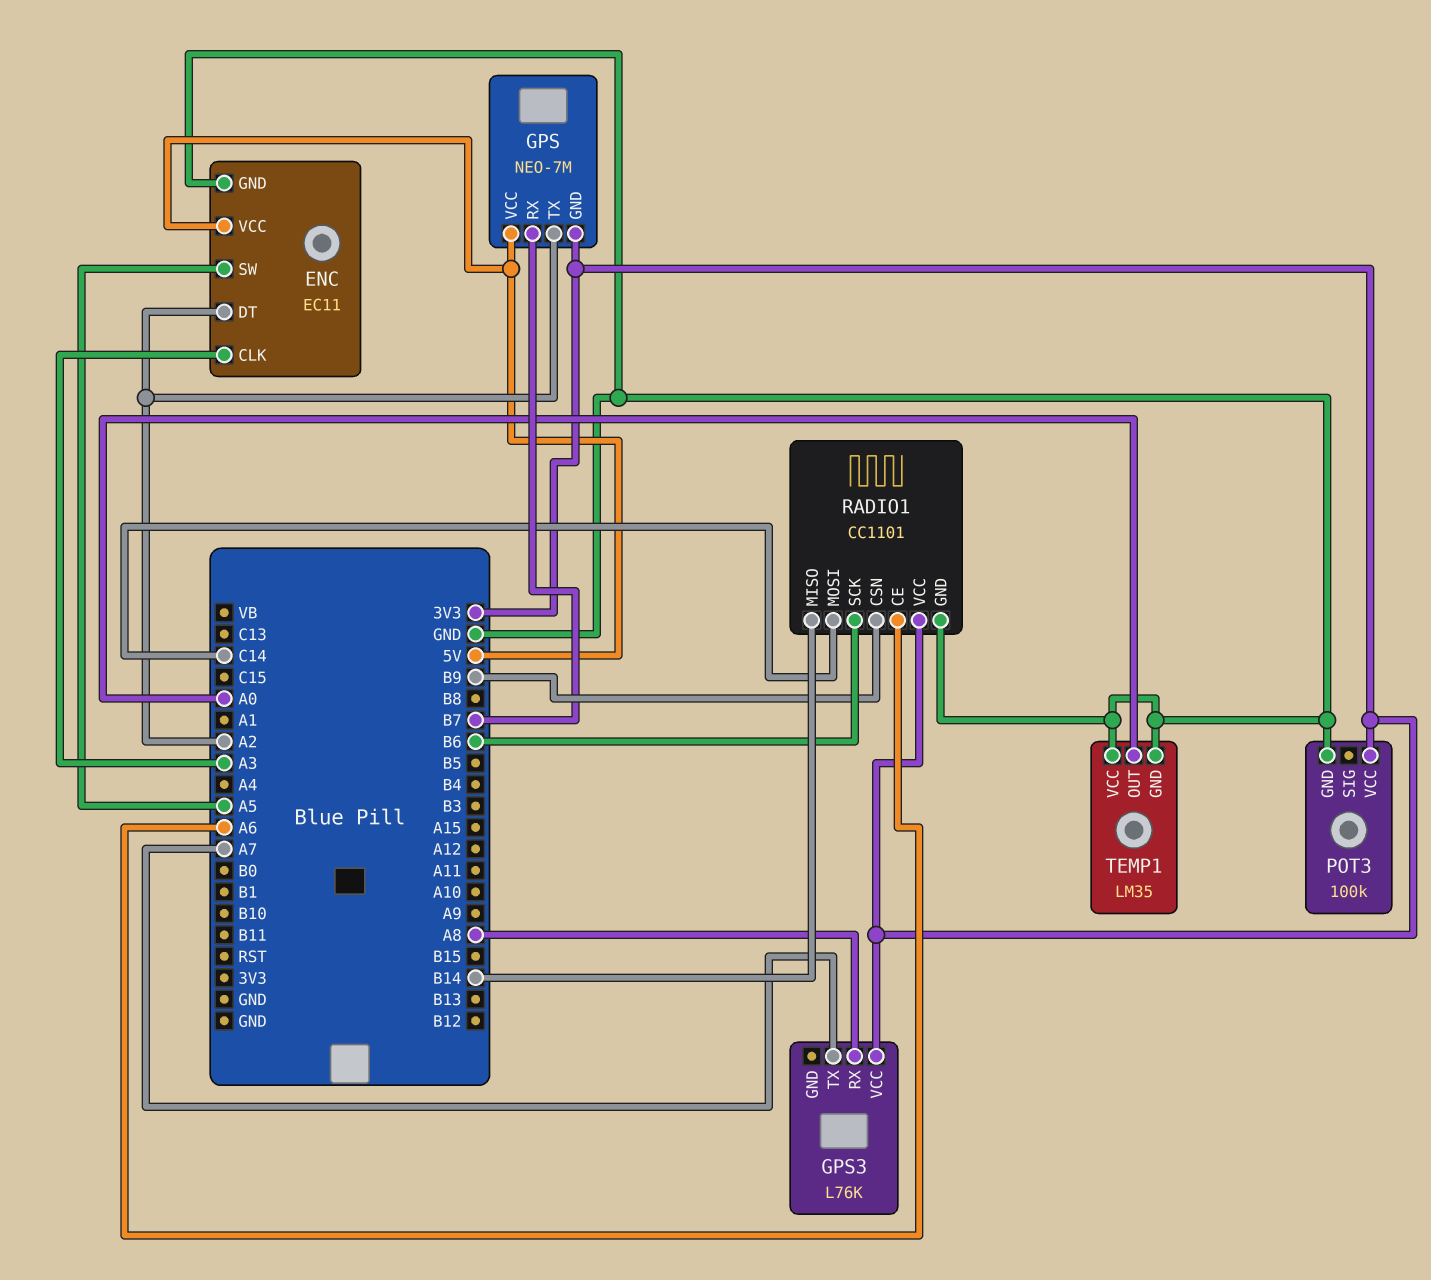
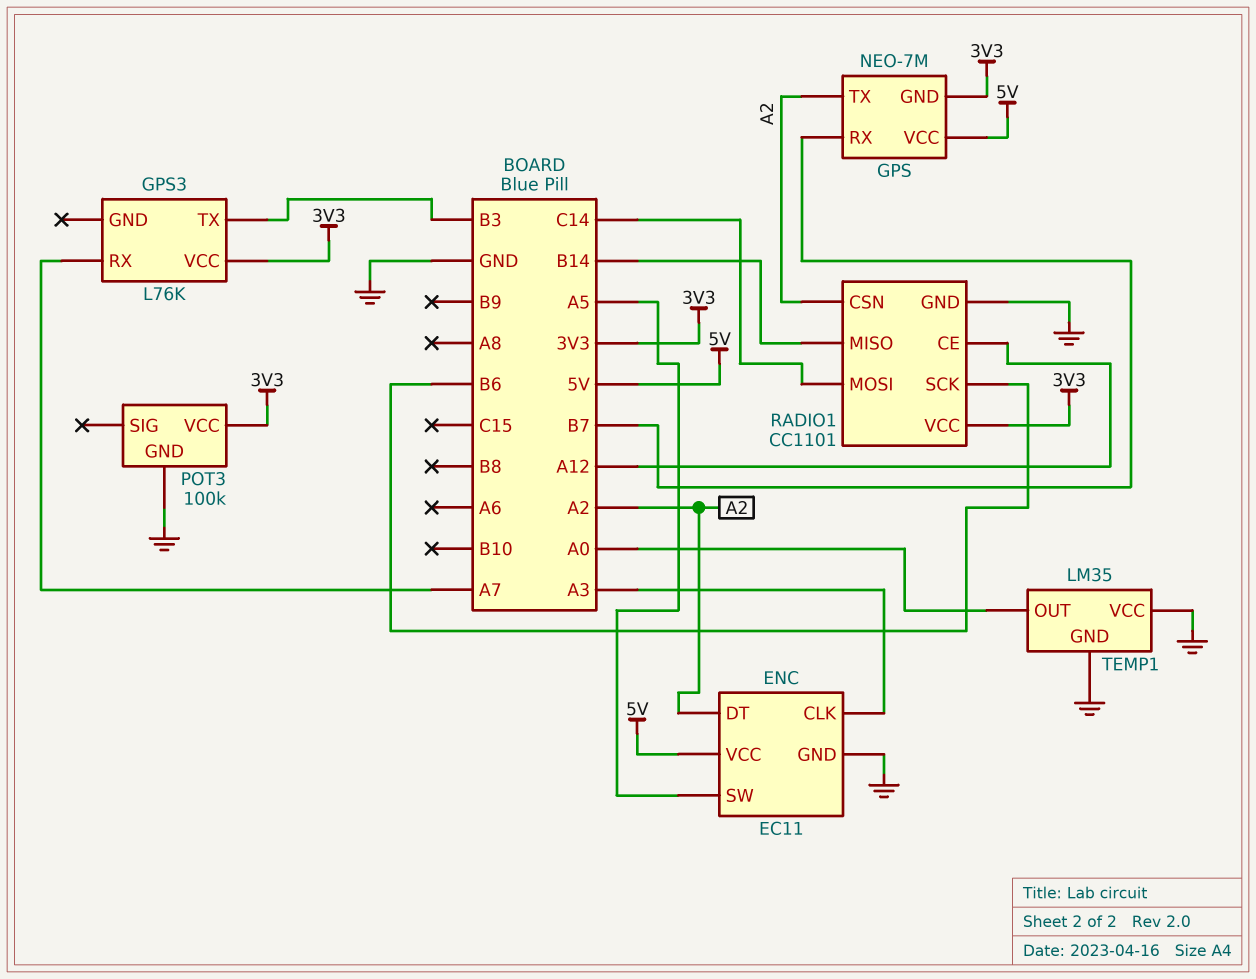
GPS3 pin RX: A8 -> A7
GPS3 pin TX: A7 -> B3
RADIO1 pin CE: A6 -> A12
RADIO1 pin CSN: B9 -> A2

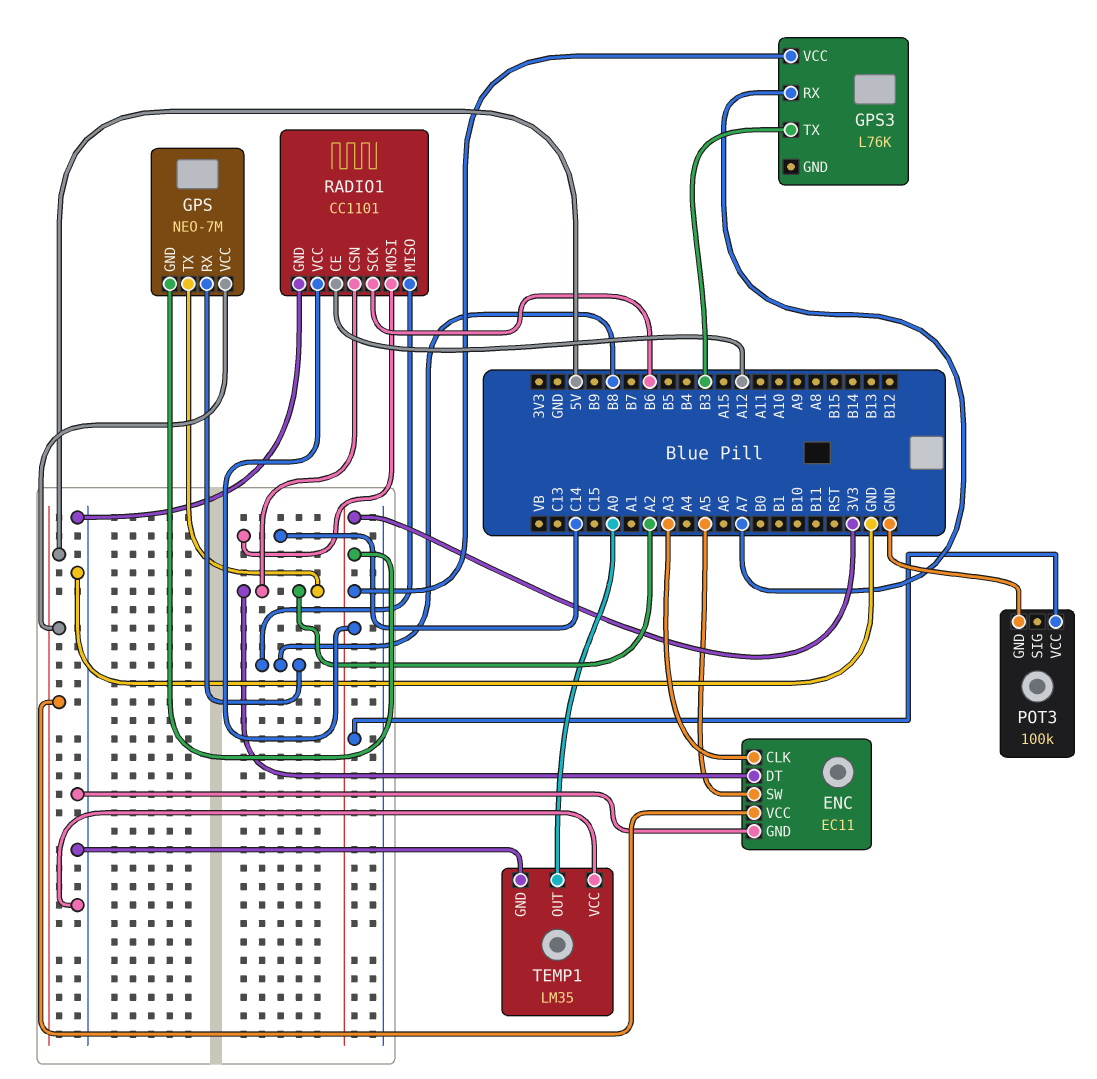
GPS pin RX: B7 -> B8
RADIO1 pin MISO: B14 -> B8

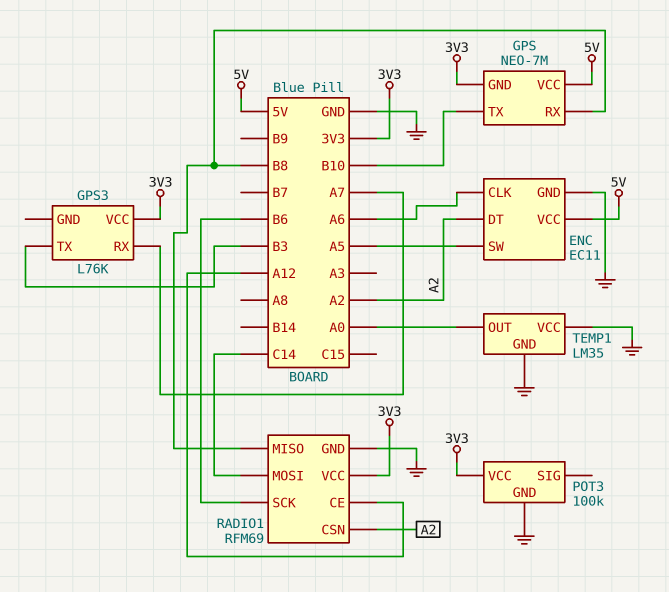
ENC pin CLK: A3 -> A6
GPS pin TX: A2 -> B10
RADIO1: CC1101 -> RFM69

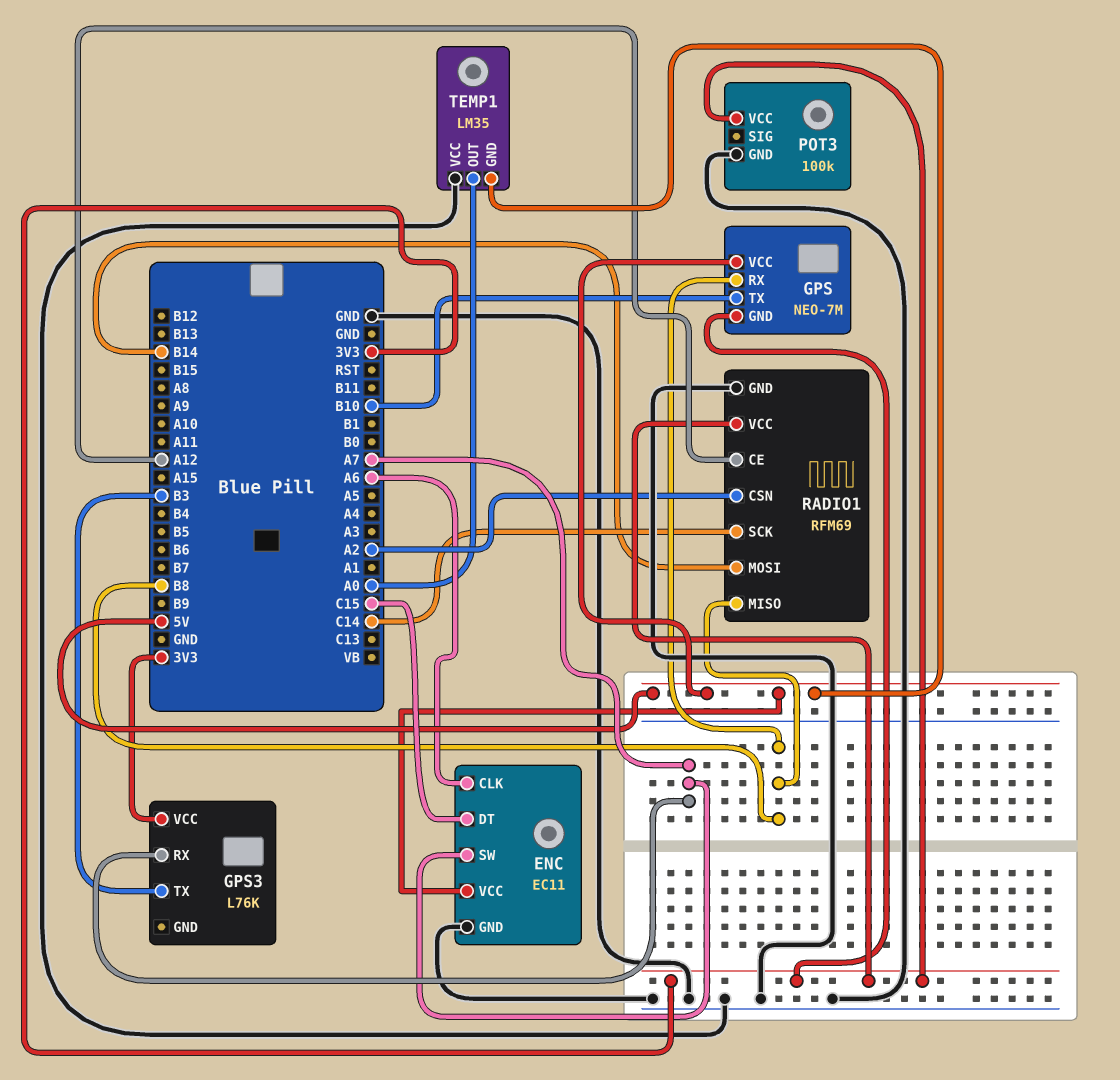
ENC pin DT: A2 -> C15
ENC pin SW: A5 -> A7
RADIO1 pin MOSI: C14 -> B14
RADIO1 pin SCK: B6 -> C14
TEMP1 pin GND: GND -> 5V

